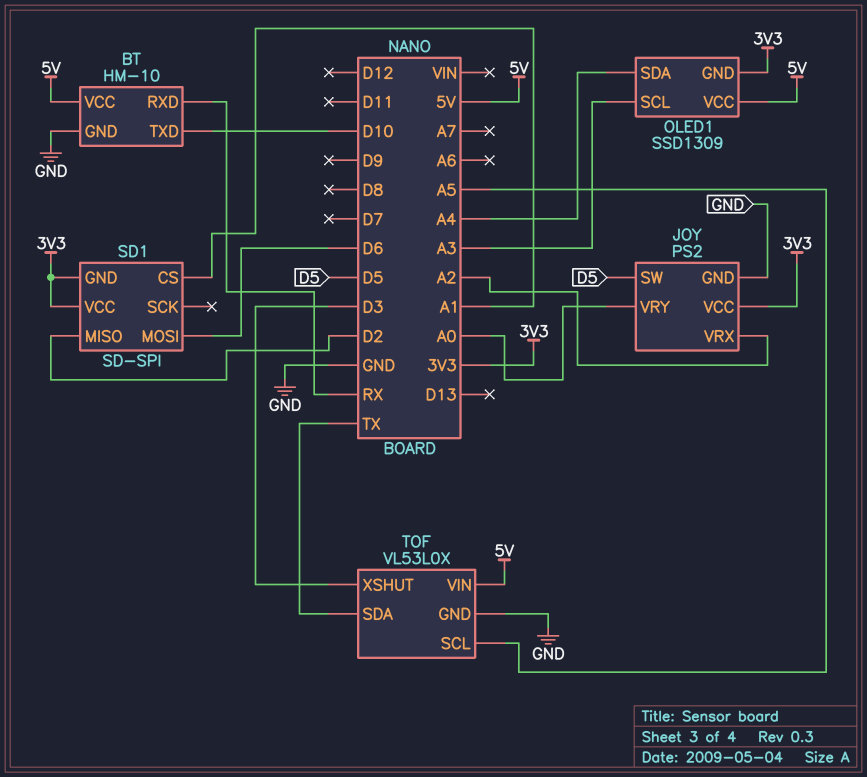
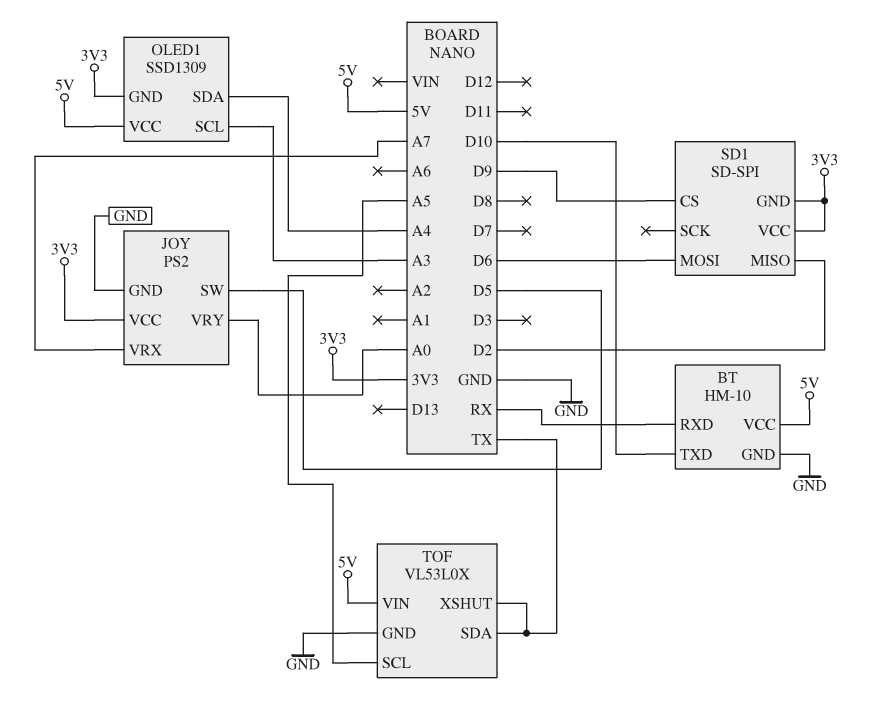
JOY pin VRX: A2 -> A7
SD1 pin CS: A1 -> D9
TOF pin XSHUT: D3 -> TX

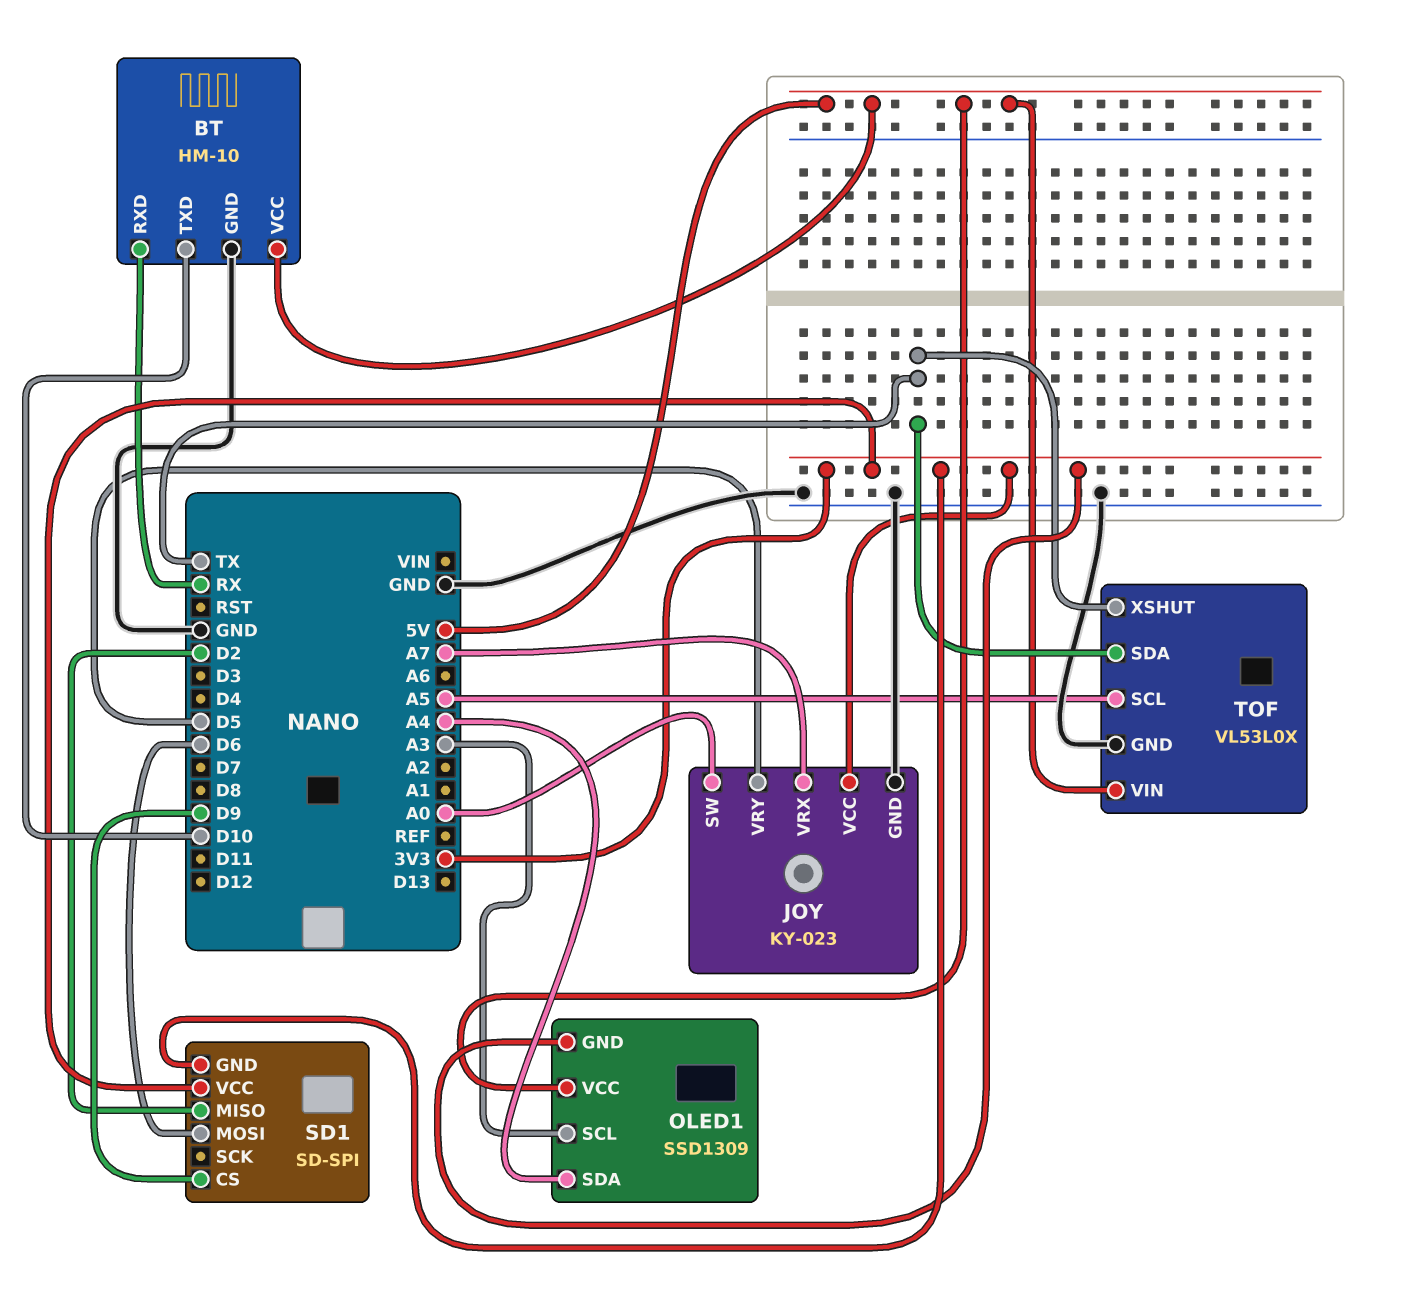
JOY: PS2 -> KY-023
JOY pin SW: D5 -> A0
JOY pin VRY: A0 -> D5

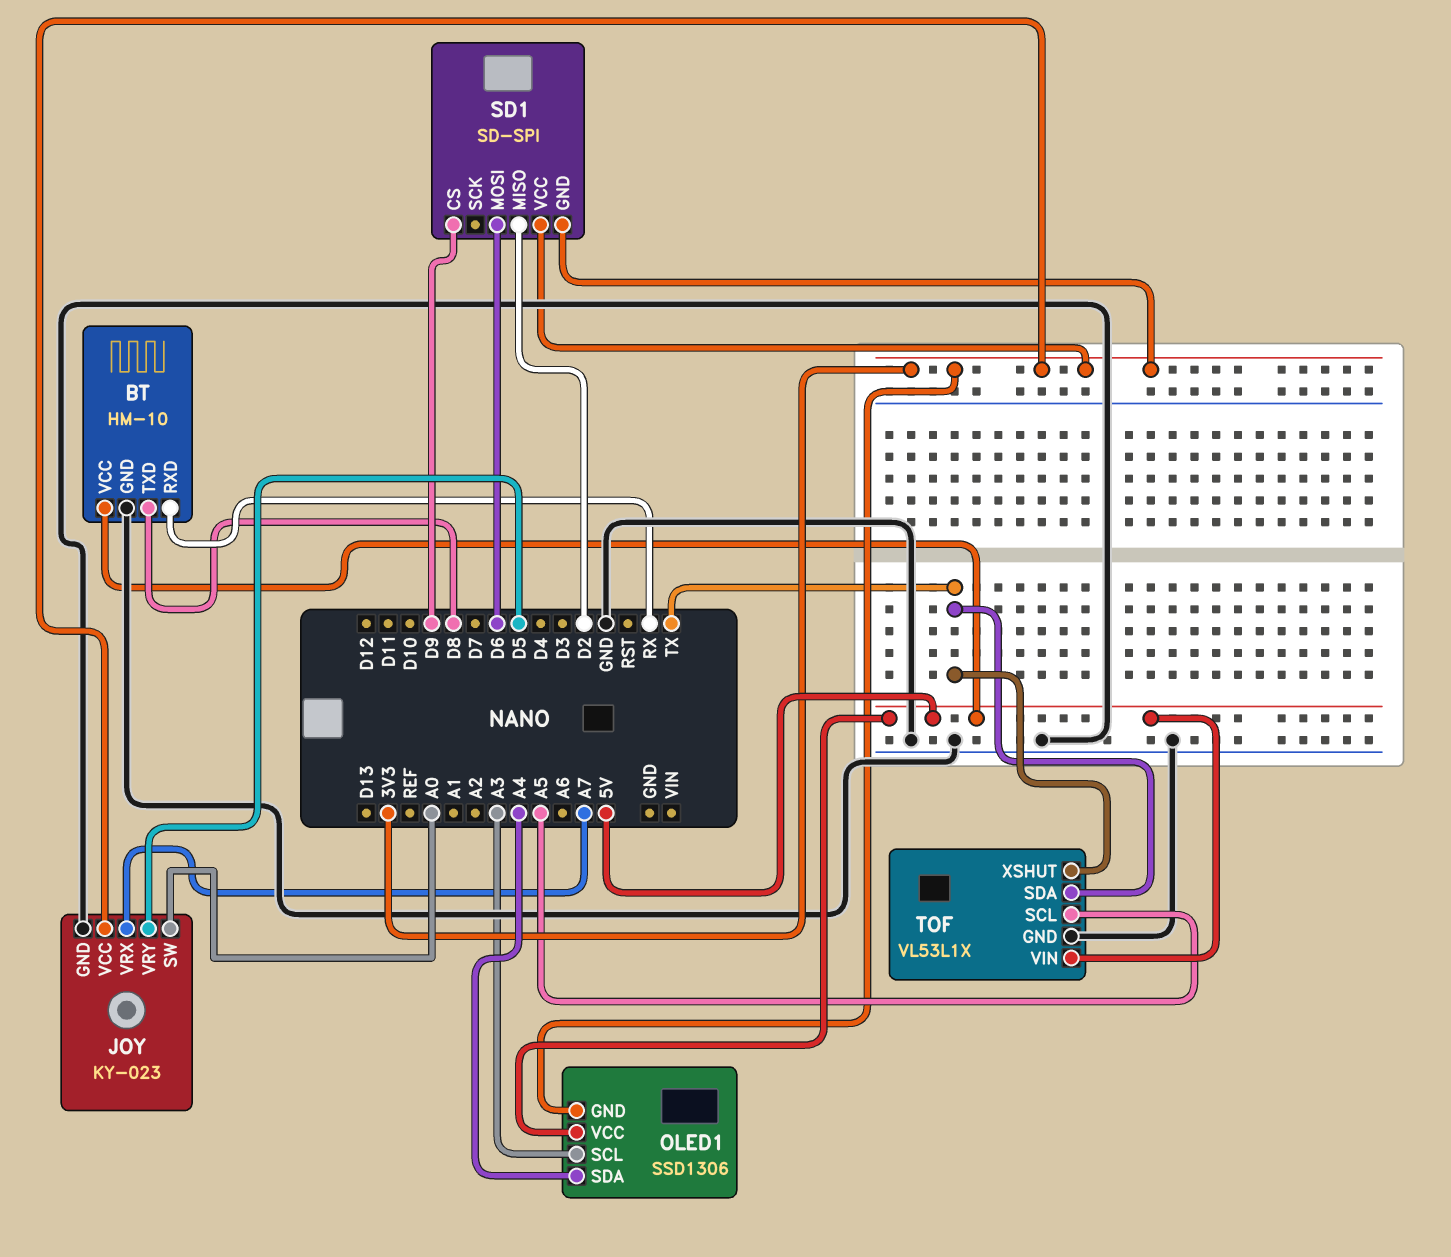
BT pin TXD: D10 -> D8
OLED1: SSD1309 -> SSD1306
TOF: VL53L0X -> VL53L1X

